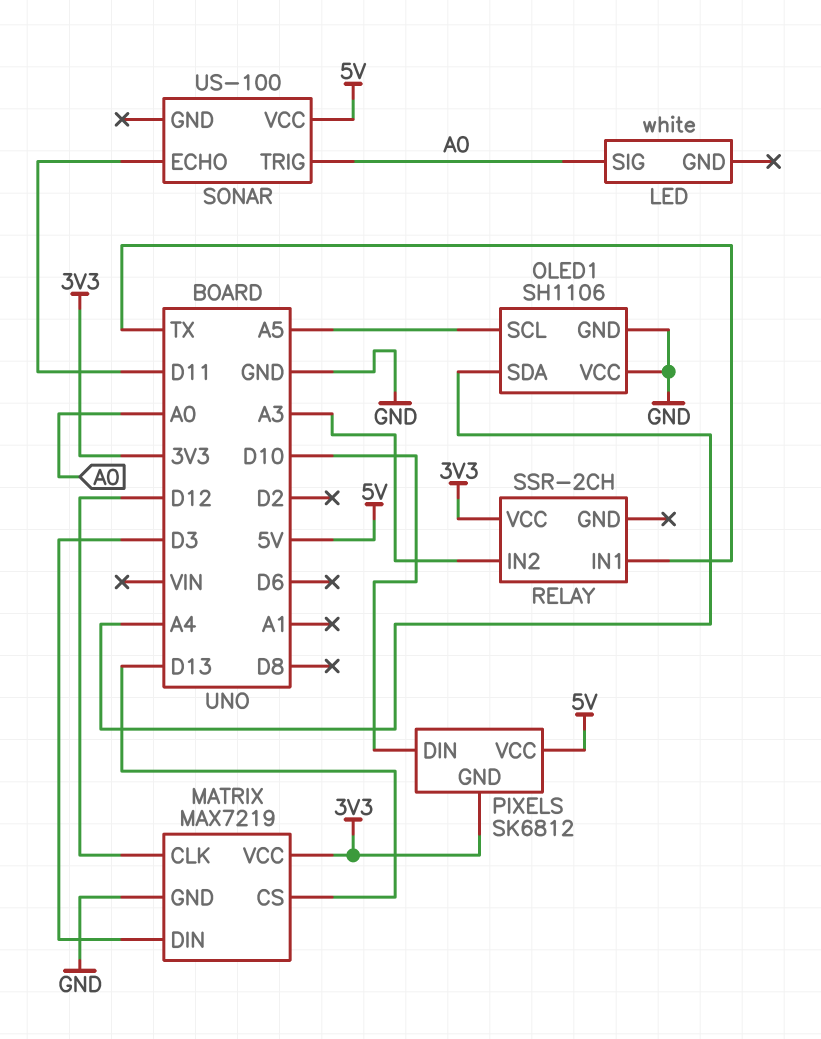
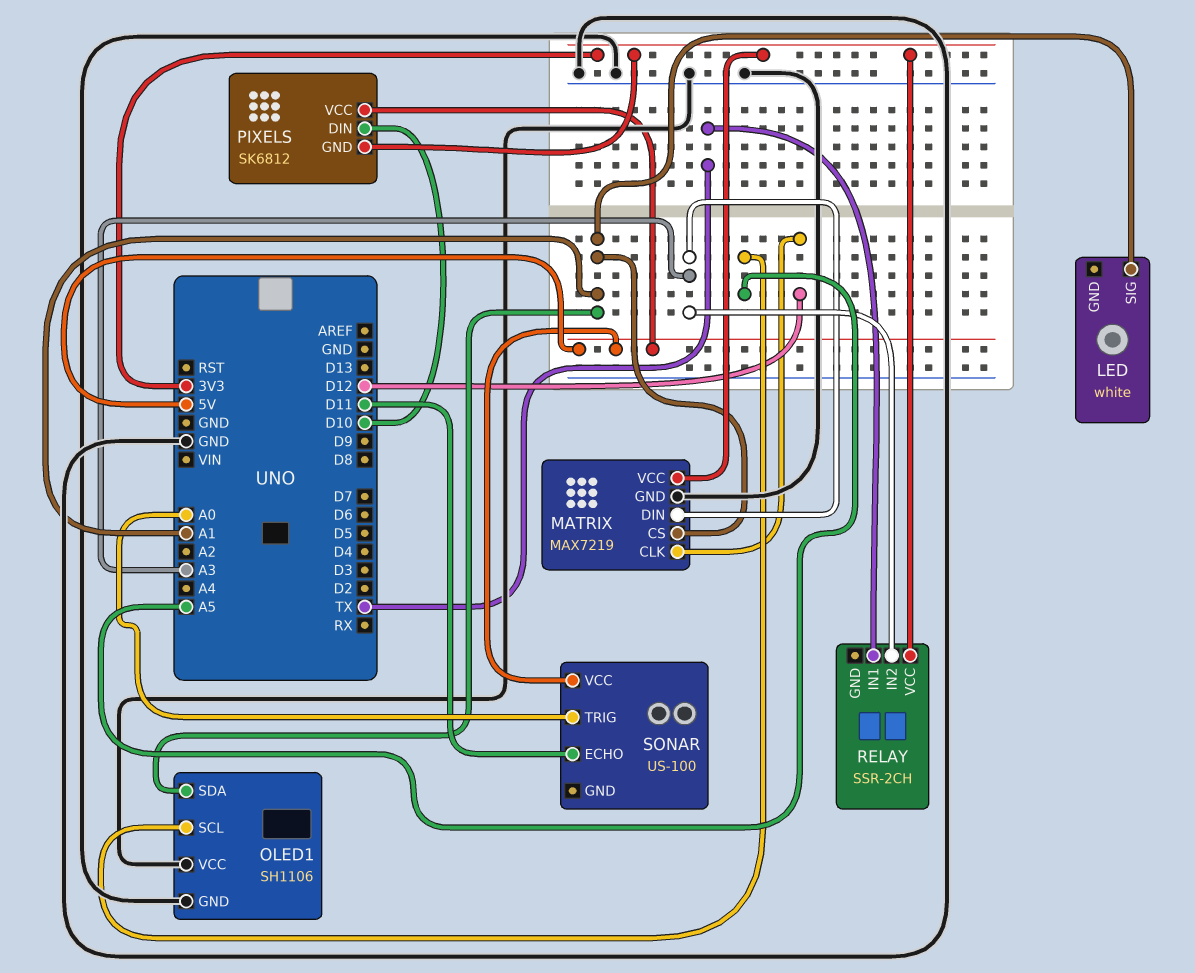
LED pin SIG: A0 -> A1
MATRIX pin CS: D13 -> A1
MATRIX pin DIN: D3 -> A3
OLED1 pin SDA: A4 -> A1

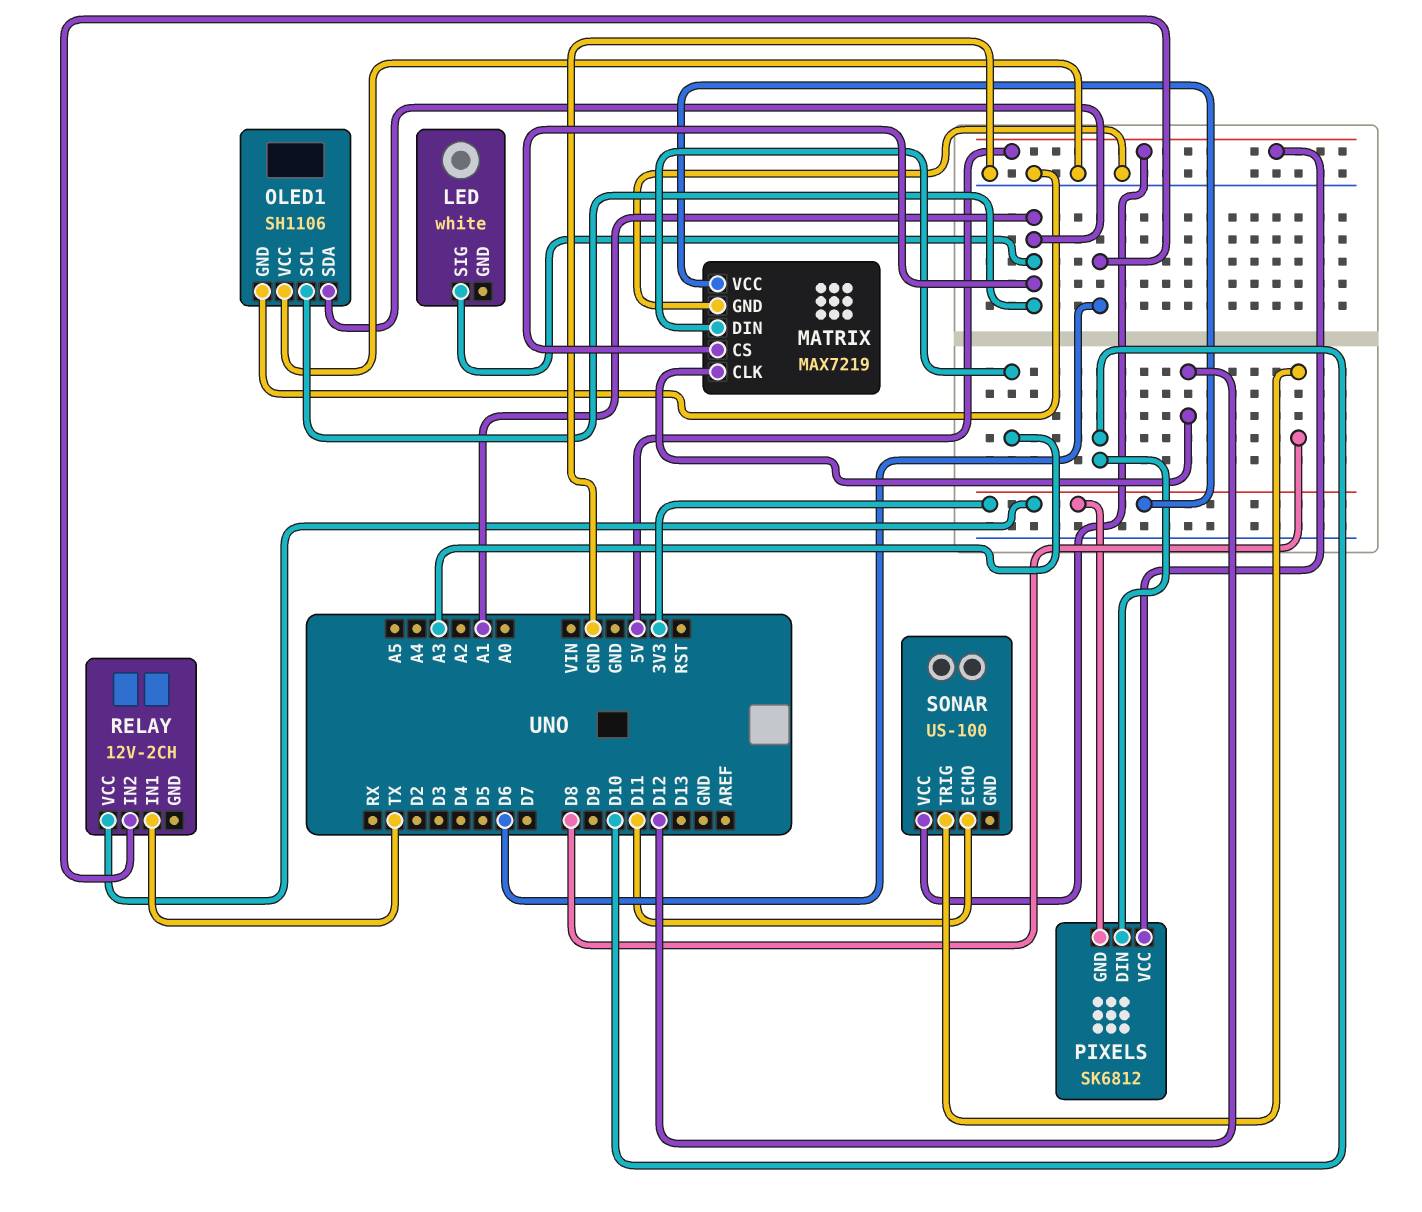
OLED1 pin SCL: A5 -> A1
RELAY: SSR-2CH -> 12V-2CH
RELAY pin IN2: A3 -> D6
SONAR pin TRIG: A0 -> D8

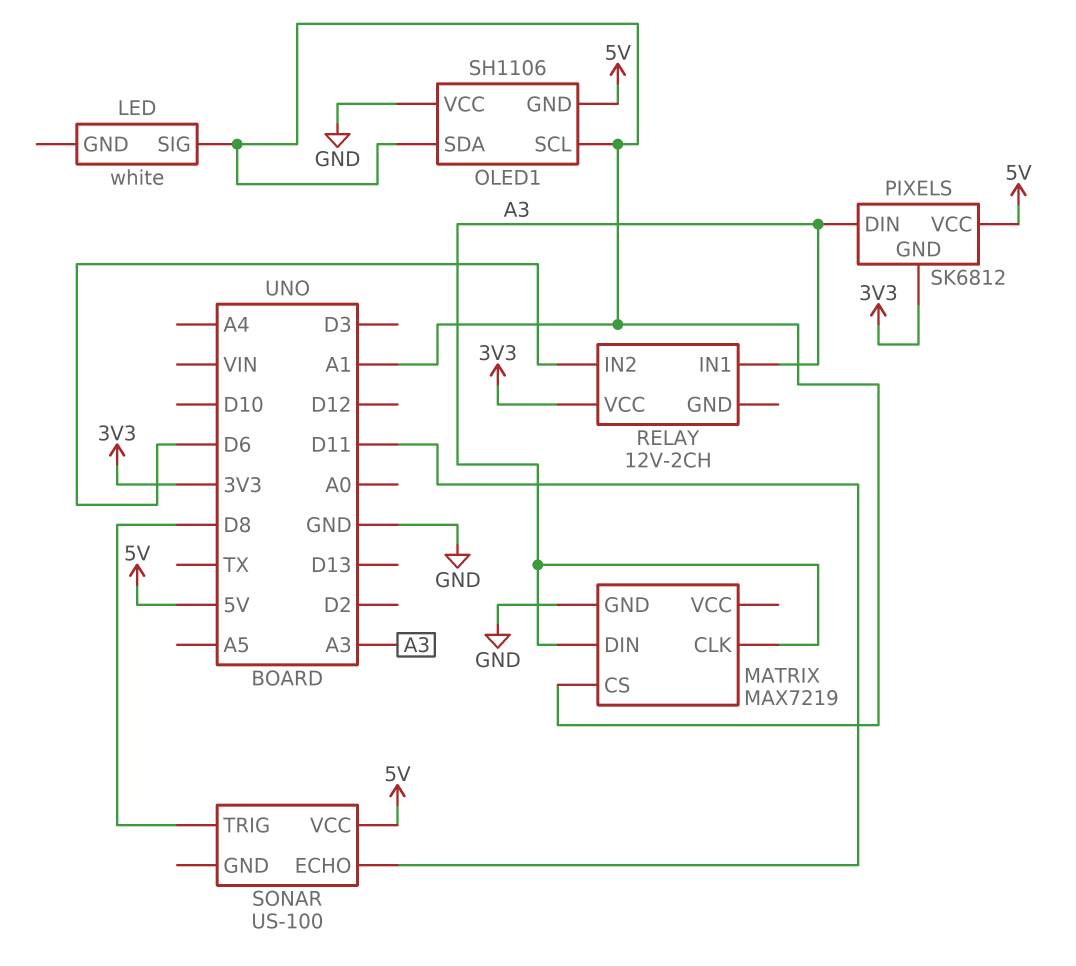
MATRIX pin CLK: D12 -> A3
MATRIX pin VCC: 3V3 -> none
OLED1 pin GND: GND -> 5V
PIXELS pin DIN: D10 -> A3
RELAY pin IN1: TX -> A3

